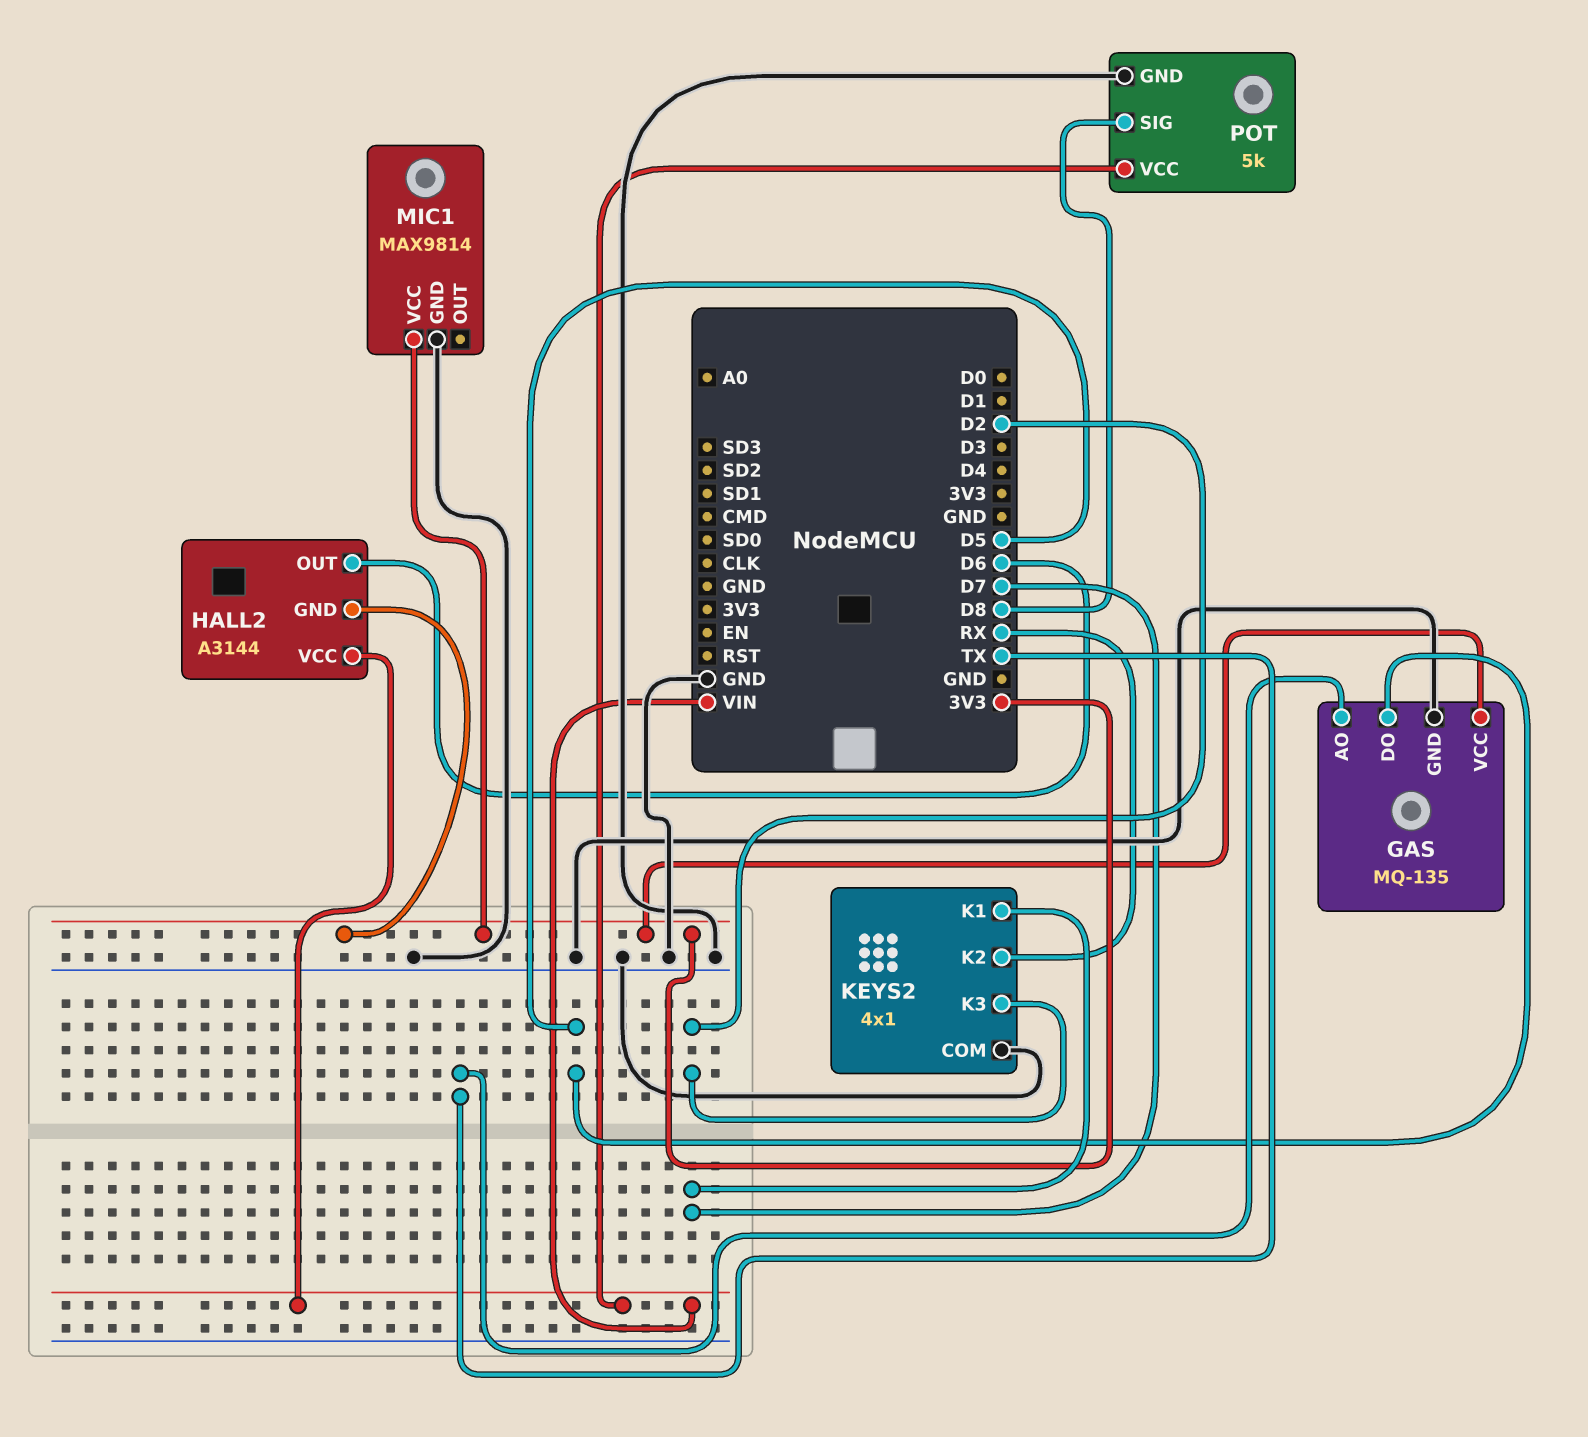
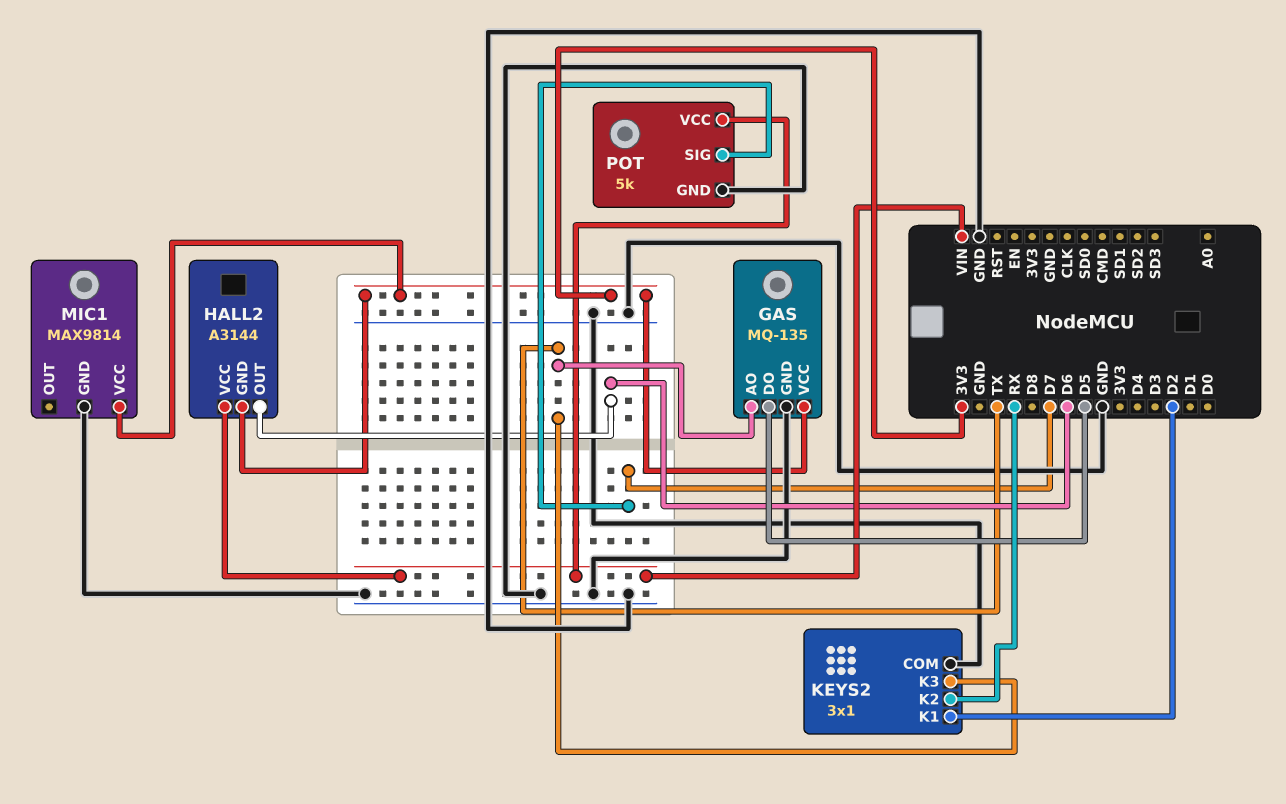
KEYS2: 4x1 -> 3x1
KEYS2 pin K1: D7 -> D2
KEYS2 pin K3: D2 -> TX
POT pin SIG: D8 -> D7

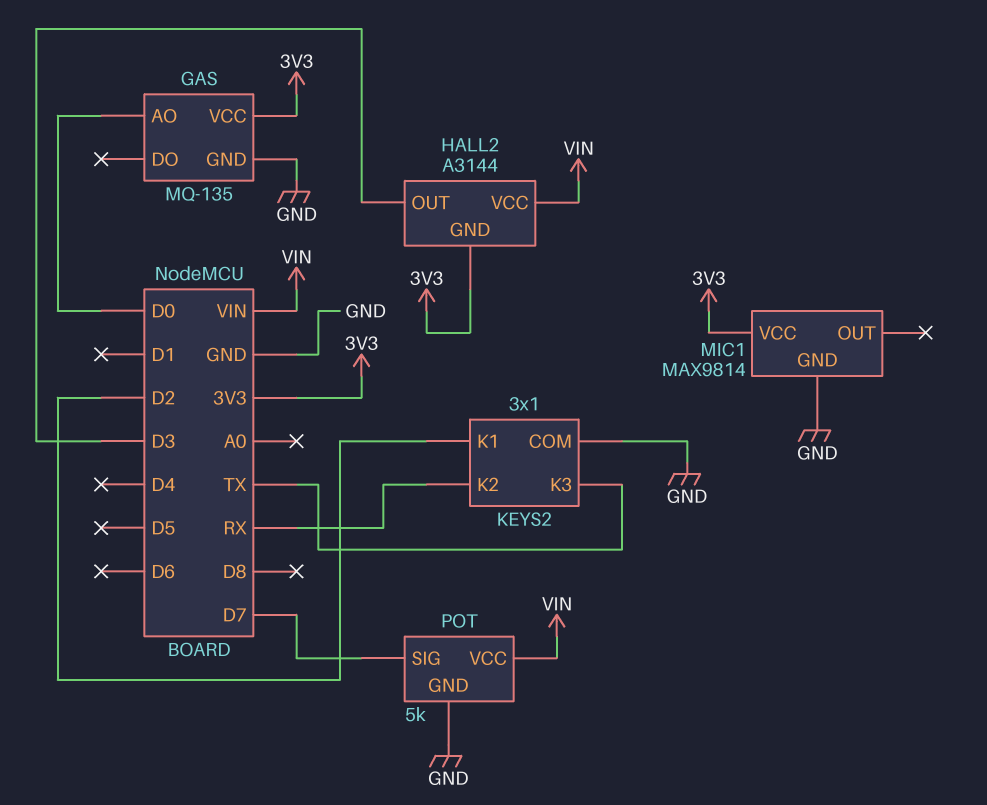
GAS pin AO: TX -> D0
GAS pin DO: D5 -> none
HALL2 pin OUT: D6 -> D3

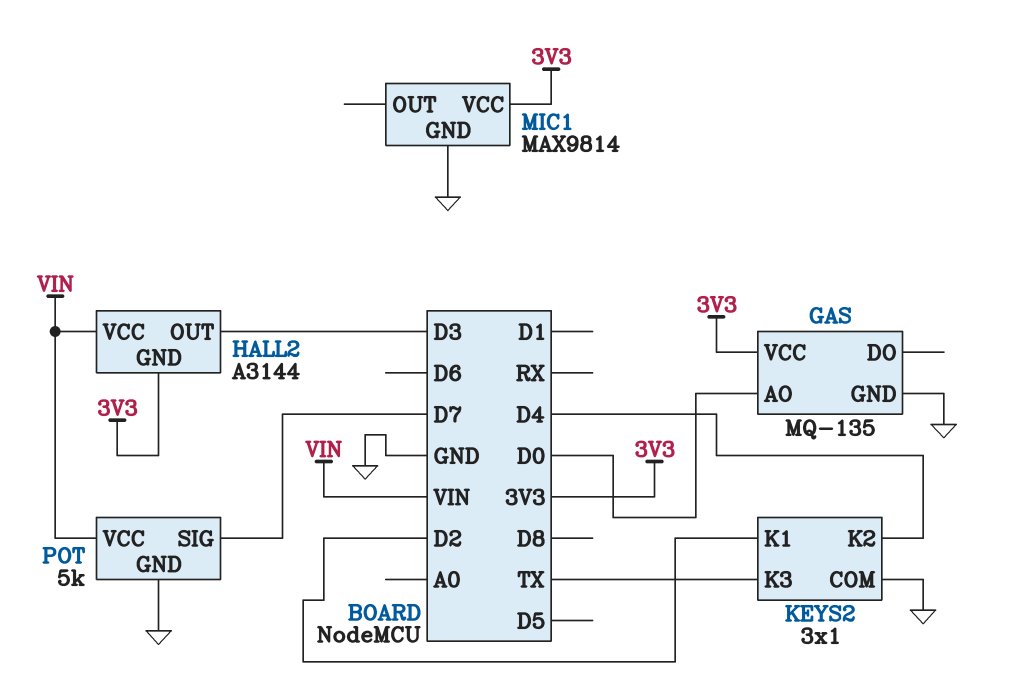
KEYS2 pin K2: RX -> D4

